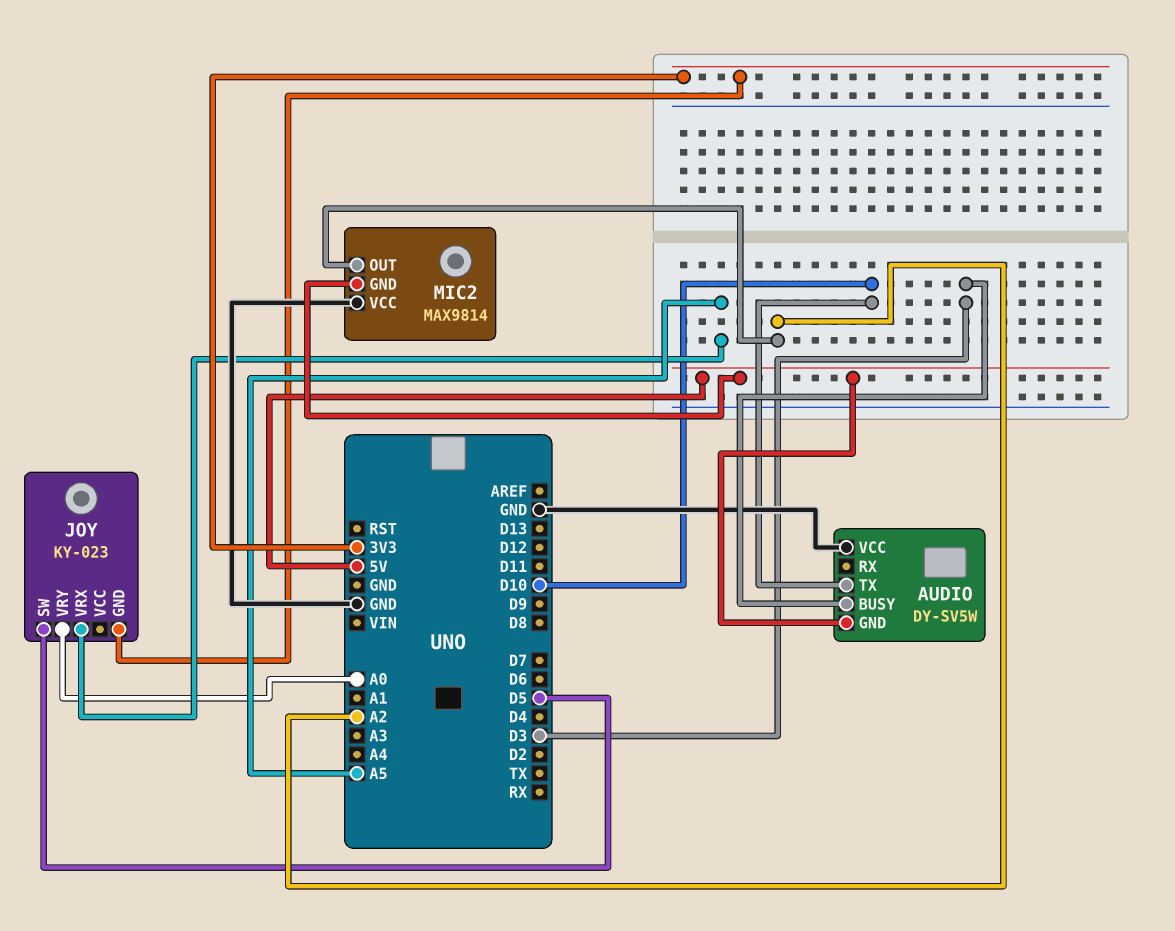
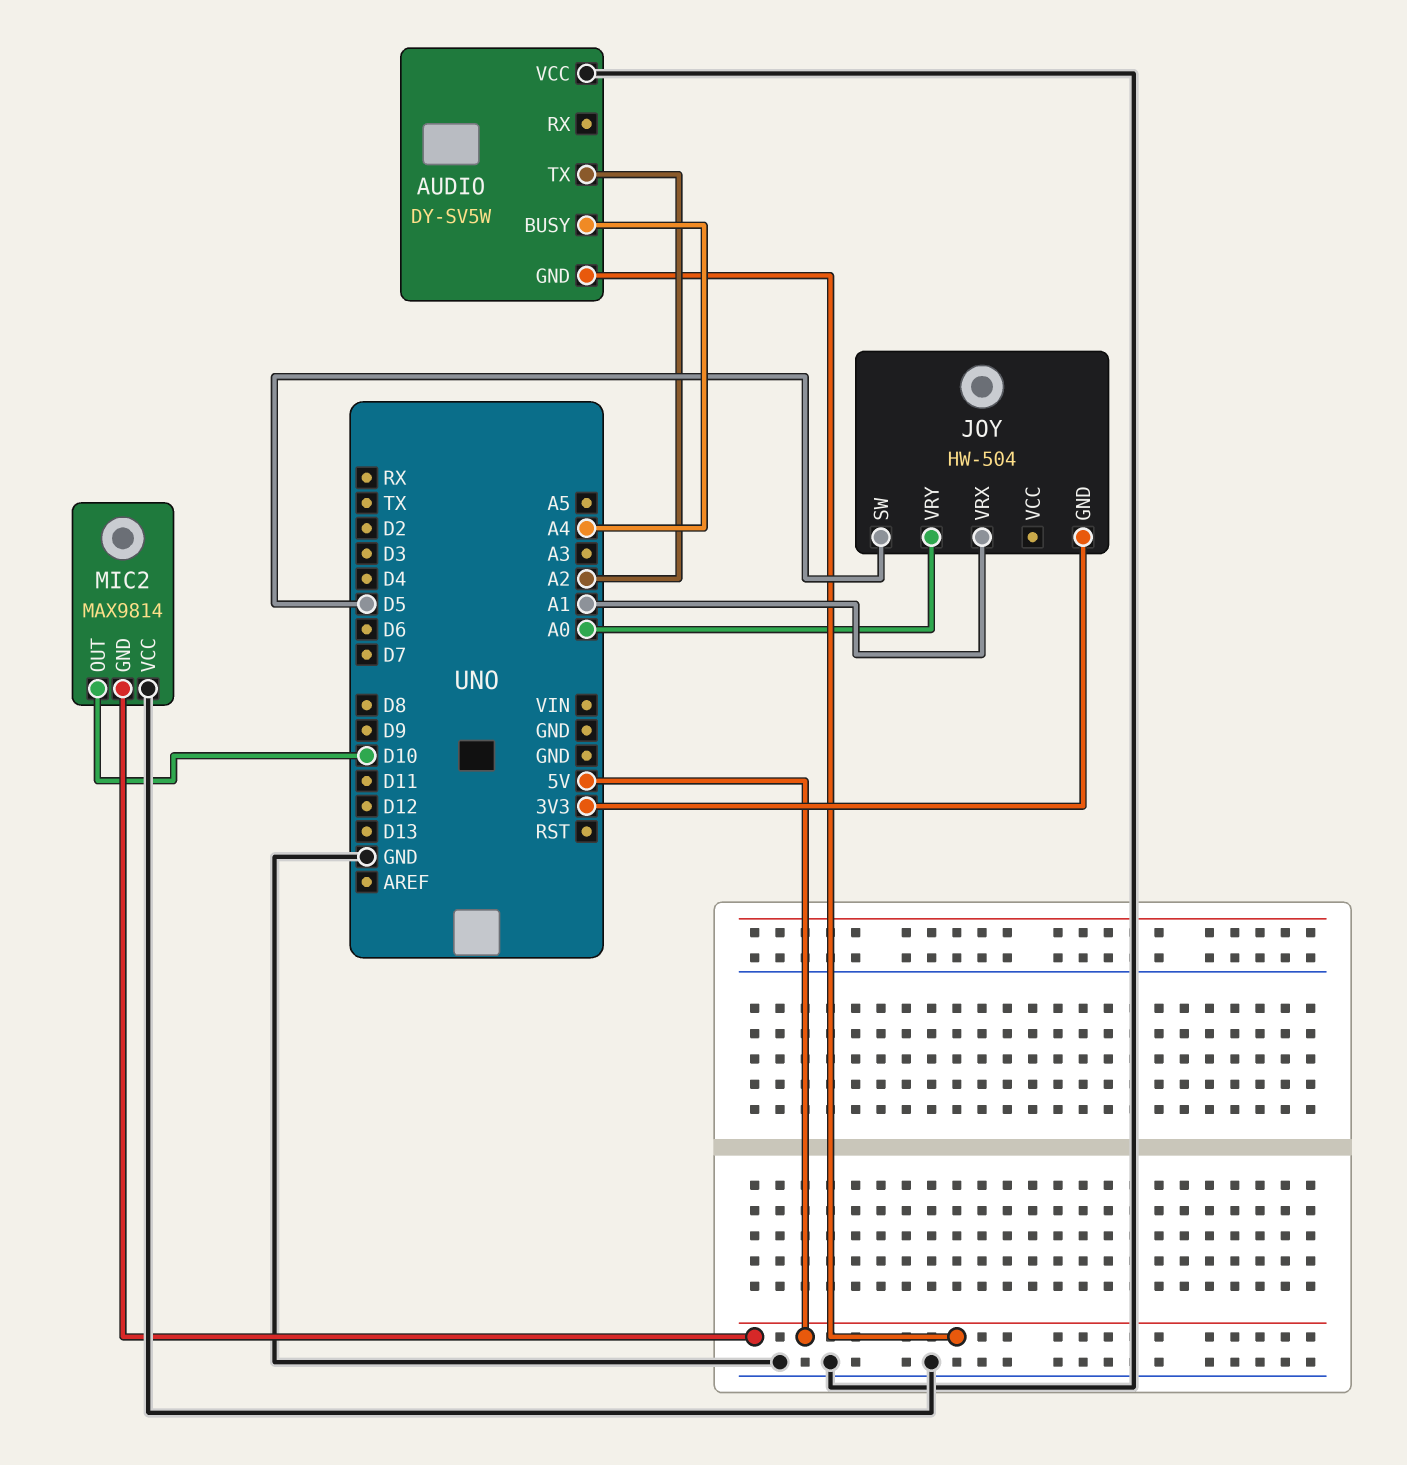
AUDIO pin BUSY: D3 -> A4
AUDIO pin TX: D10 -> A2
JOY: KY-023 -> HW-504
JOY pin VRX: A5 -> A1
MIC2 pin OUT: A2 -> D10

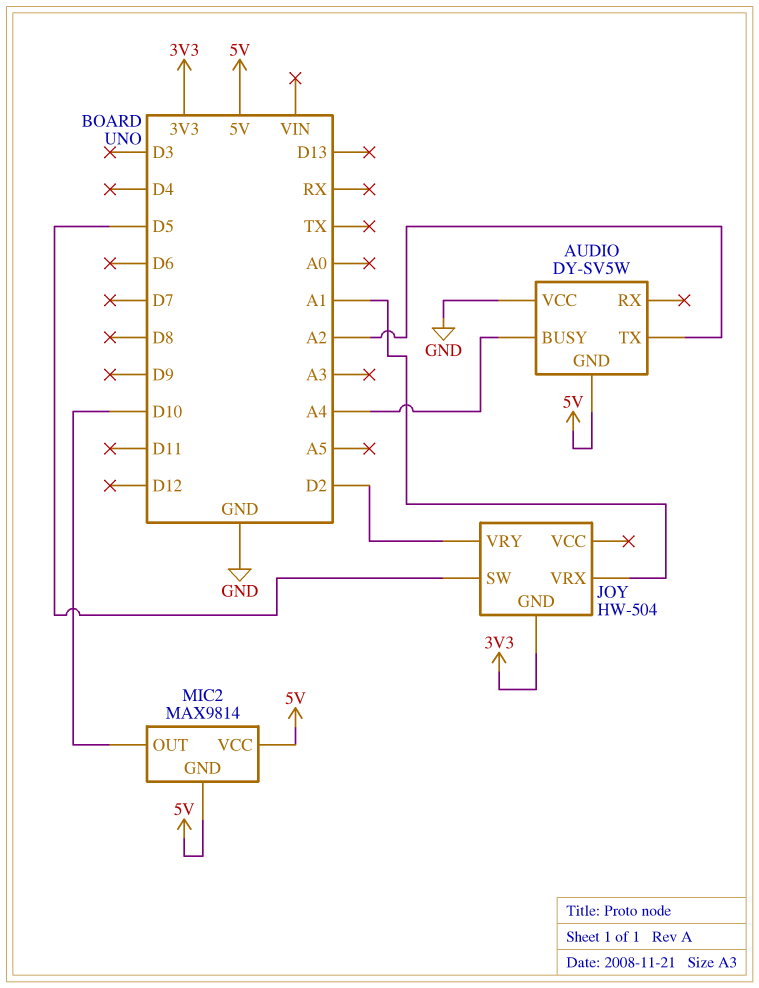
JOY pin VRY: A0 -> D2
MIC2 pin VCC: GND -> 5V

